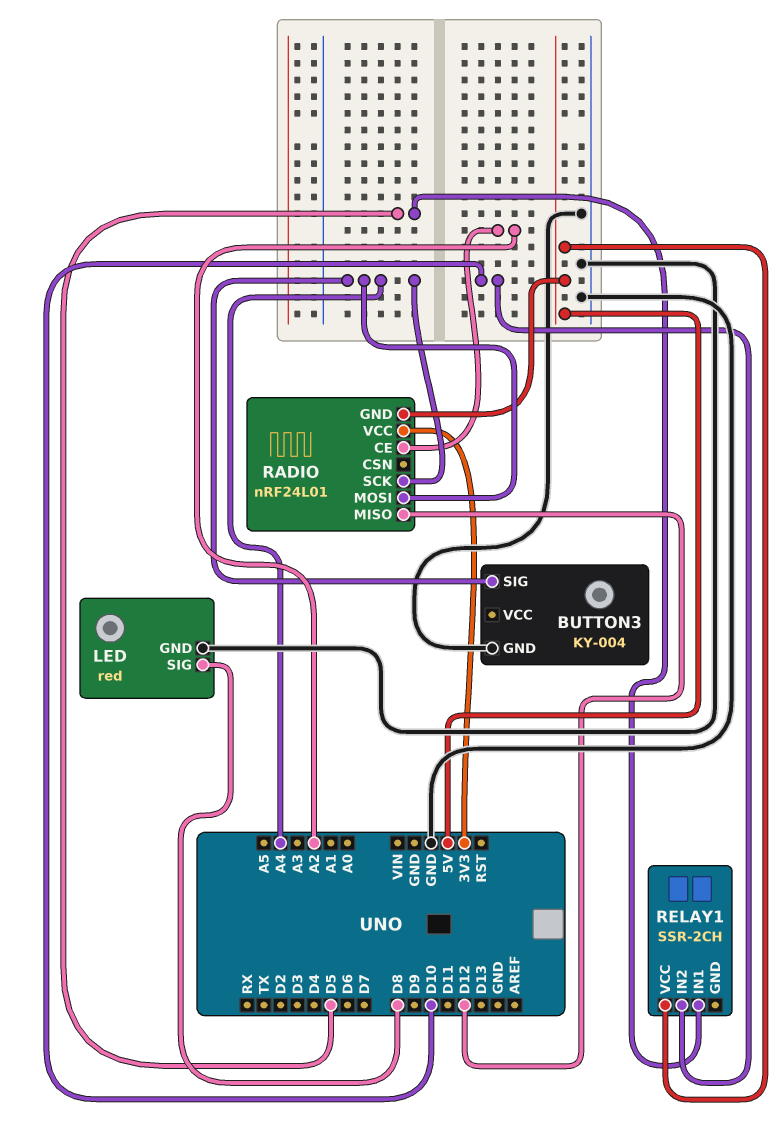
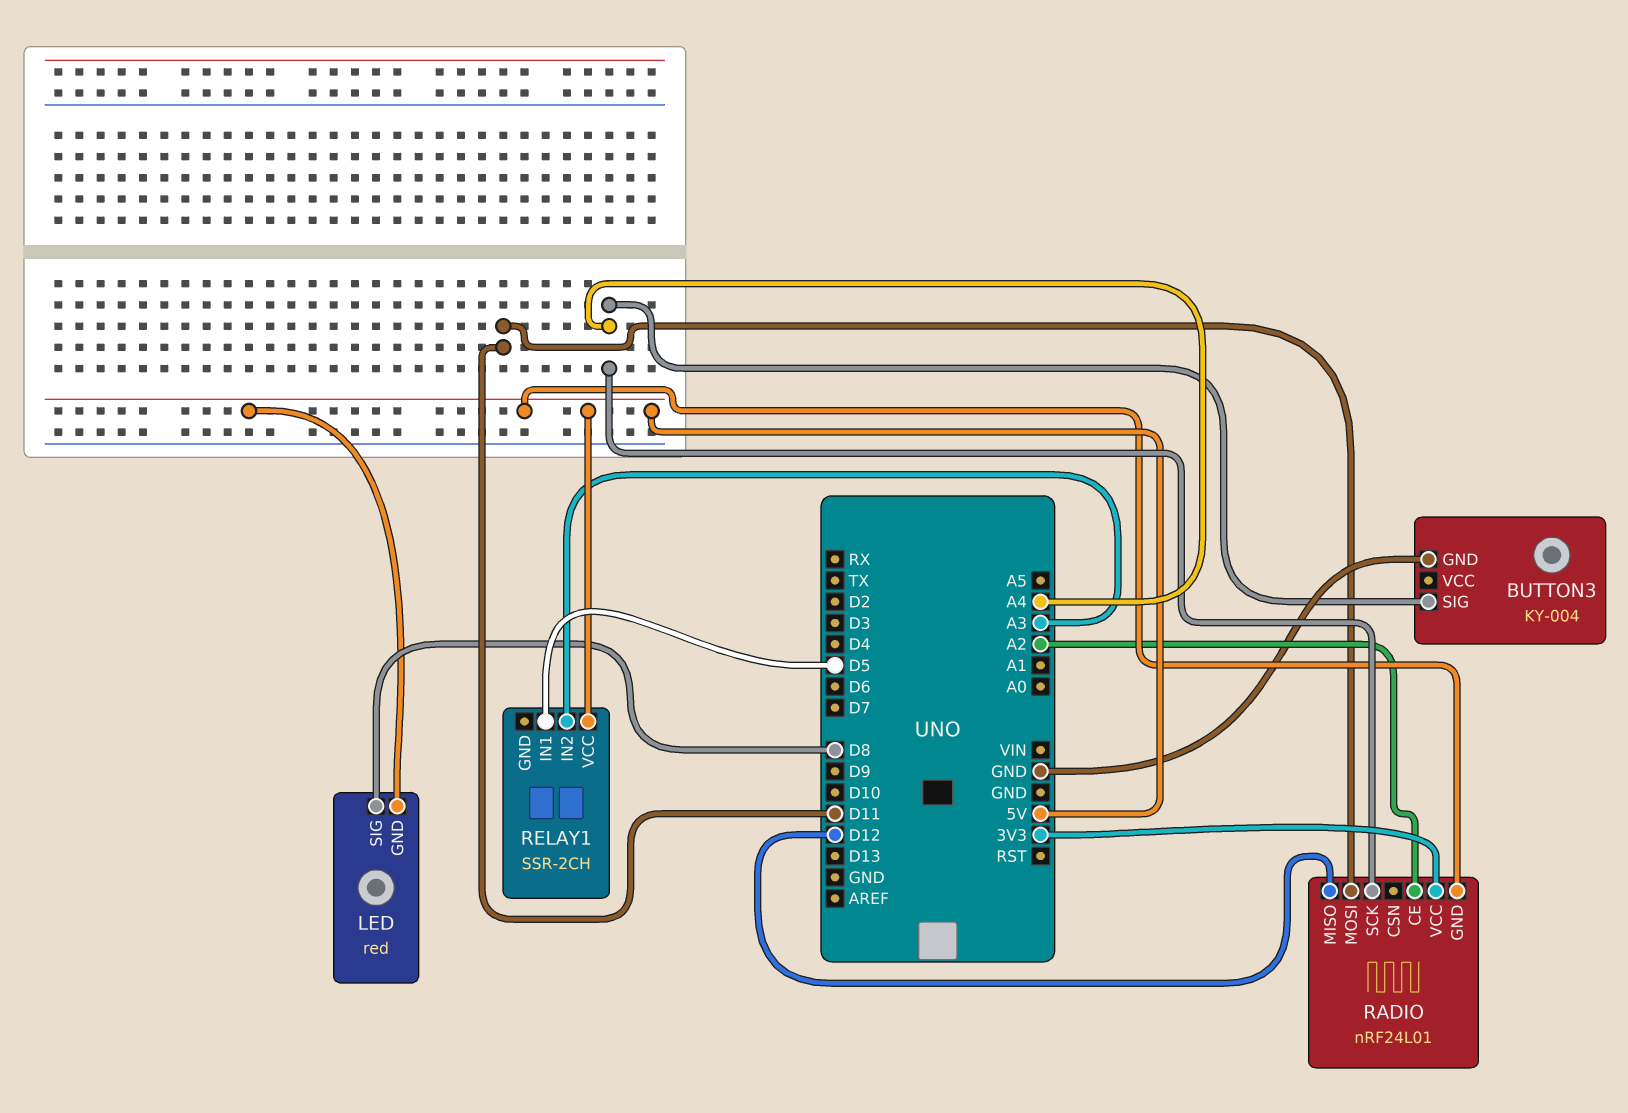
LED pin GND: GND -> 5V
RADIO pin MOSI: A4 -> D11
RELAY1 pin IN2: D10 -> A3

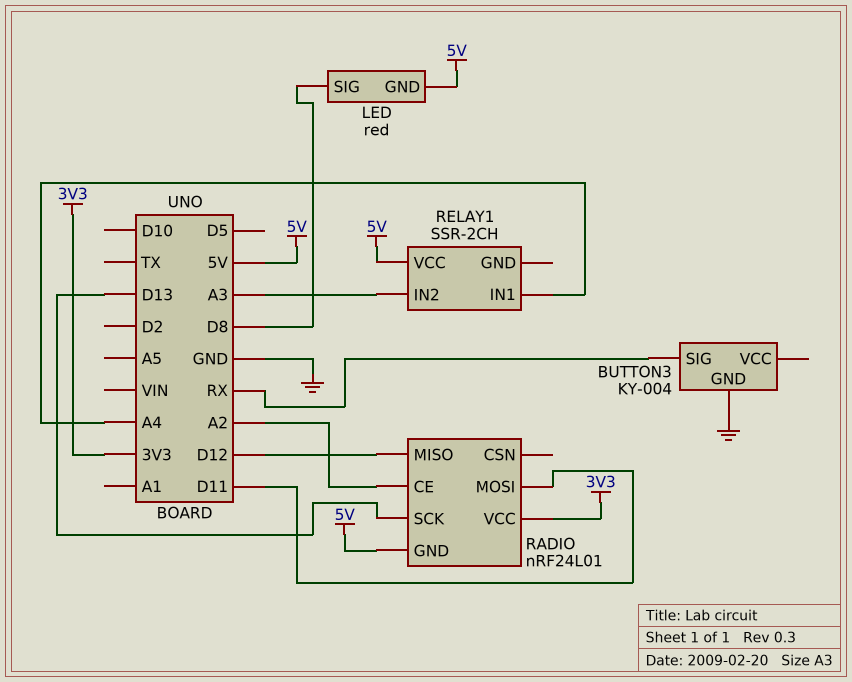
BUTTON3 pin SIG: A4 -> RX
RADIO pin SCK: A4 -> D13
RELAY1 pin IN1: D5 -> A4

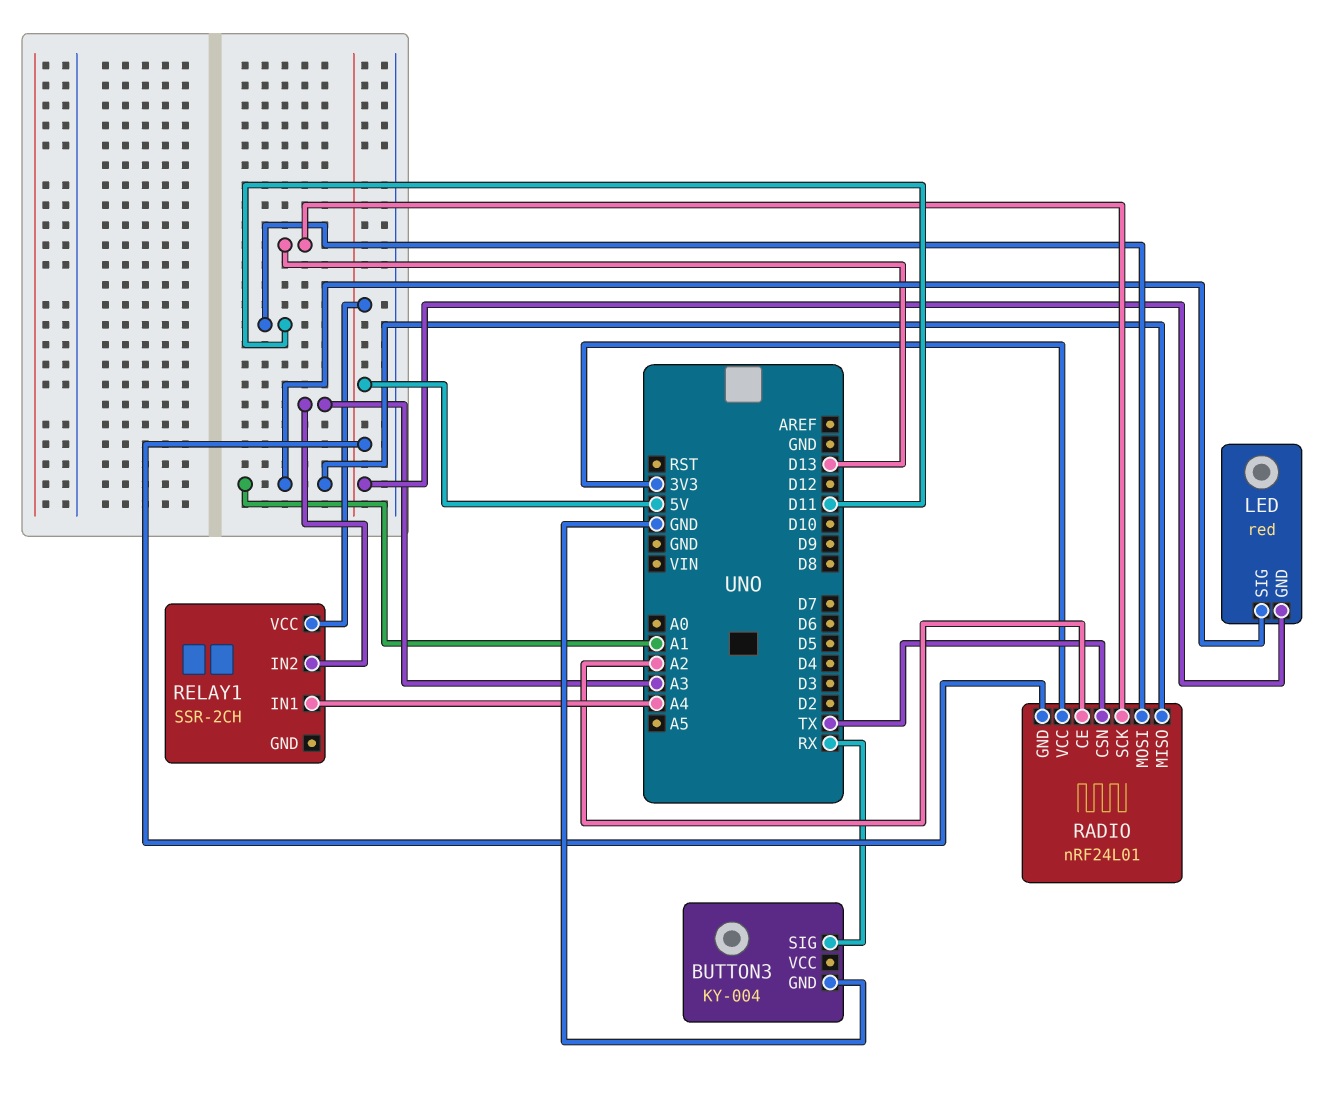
LED pin SIG: D8 -> A1
RADIO pin CSN: none -> TX
RADIO pin MISO: D12 -> A1

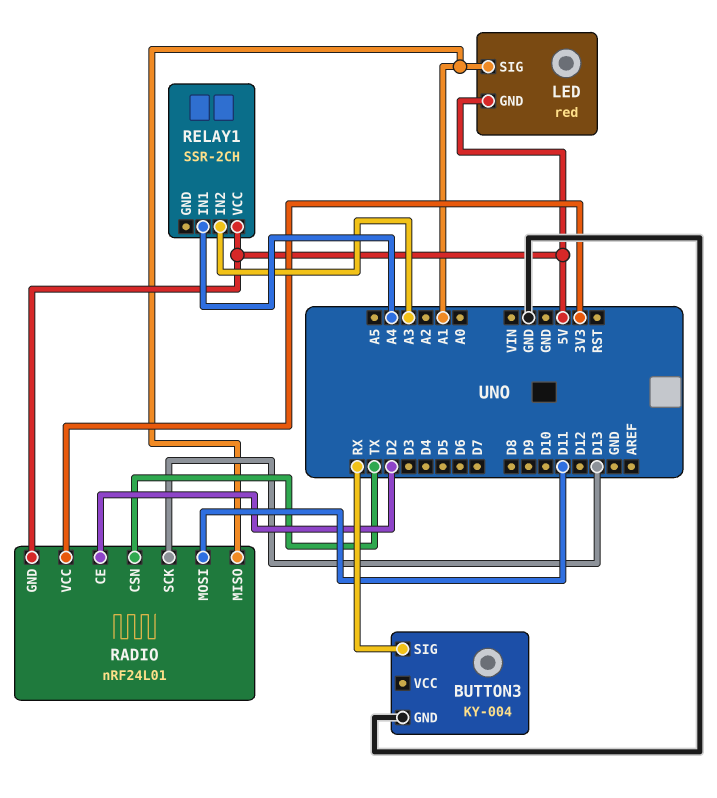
RADIO pin CE: A2 -> D2

